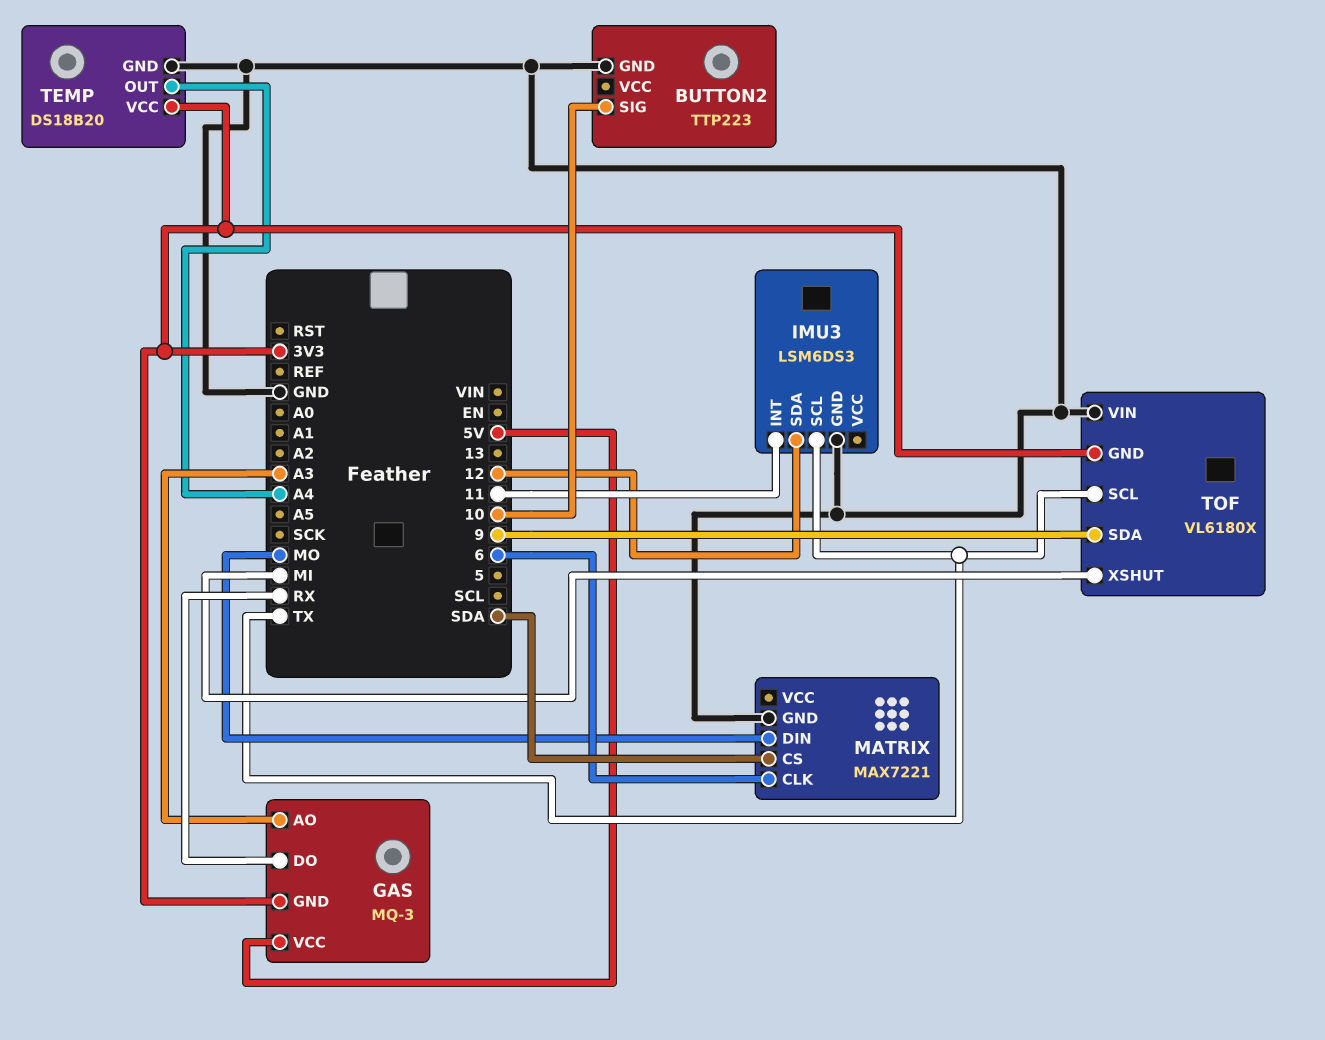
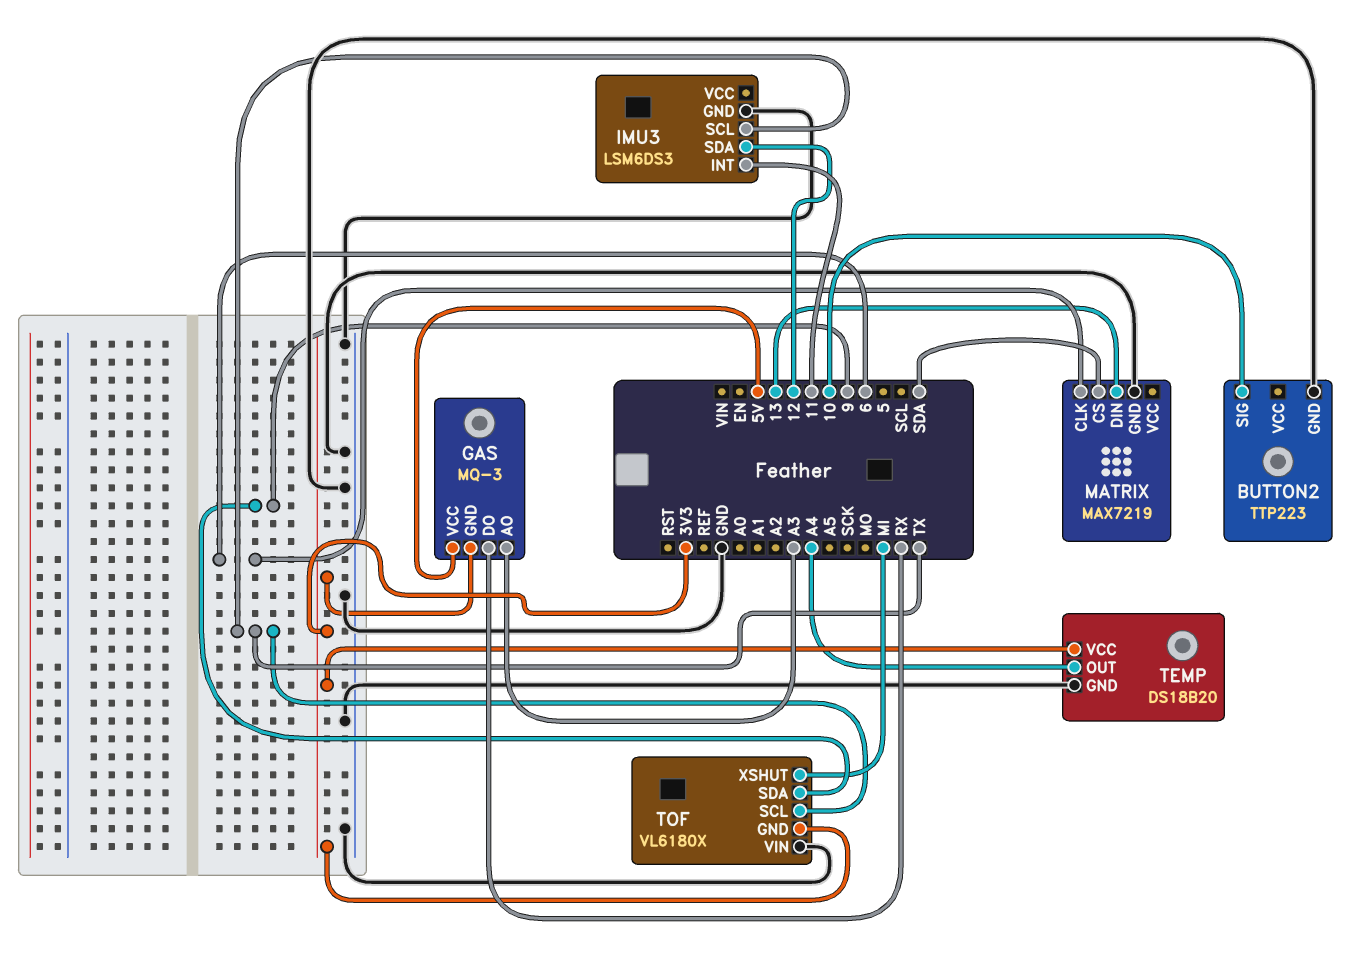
MATRIX: MAX7221 -> MAX7219
MATRIX pin DIN: MO -> 13

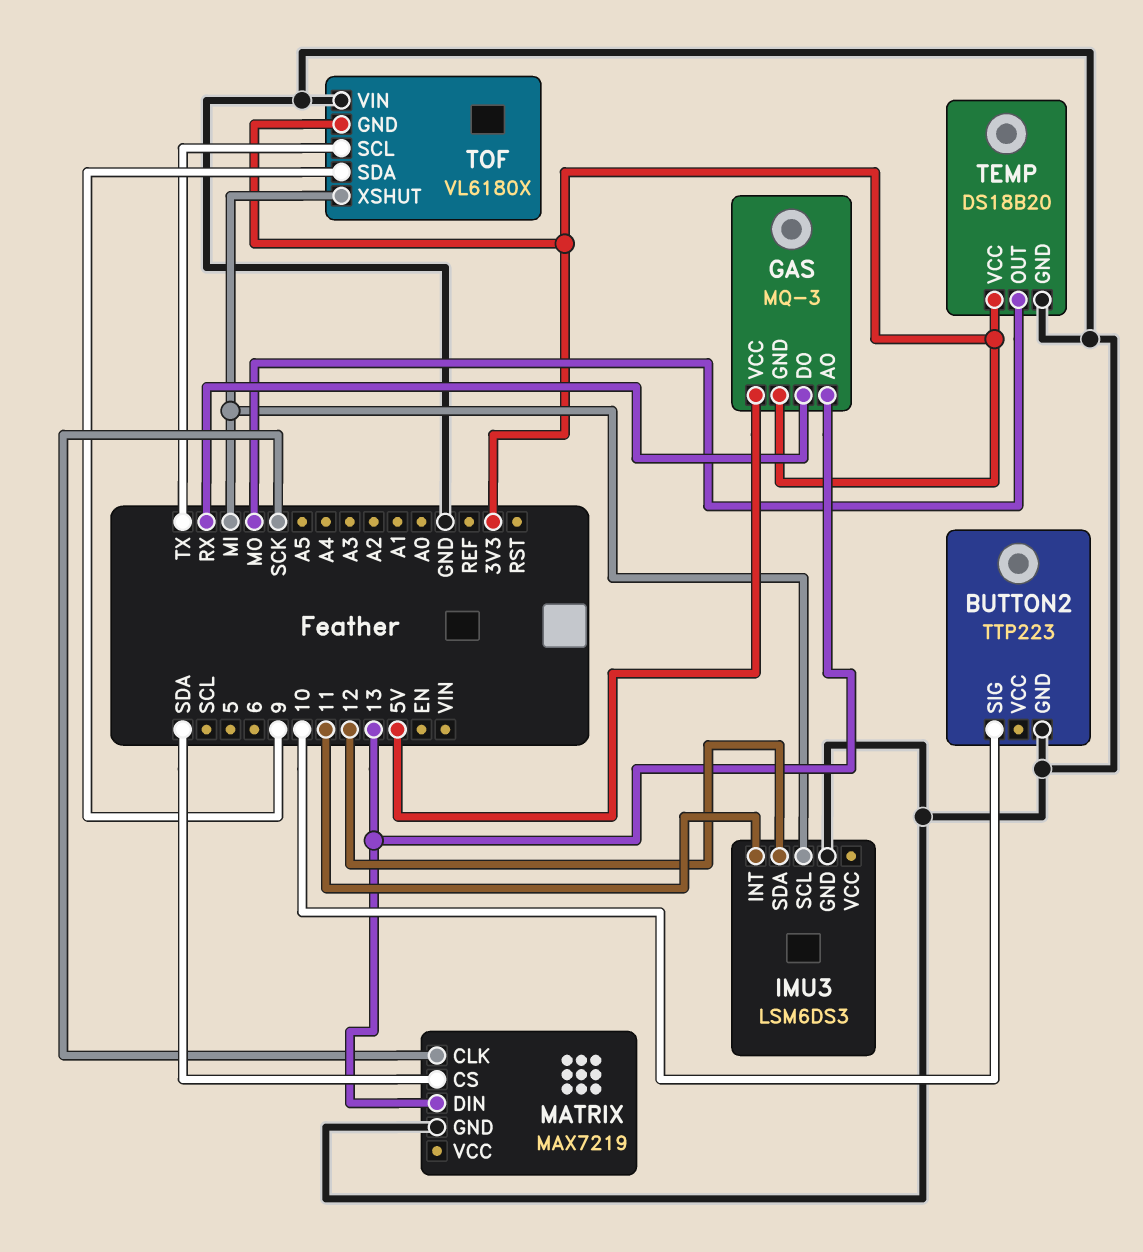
GAS pin AO: A3 -> 13
IMU3 pin SCL: TX -> MI
MATRIX pin CLK: 6 -> SCK
TEMP pin OUT: A4 -> MO

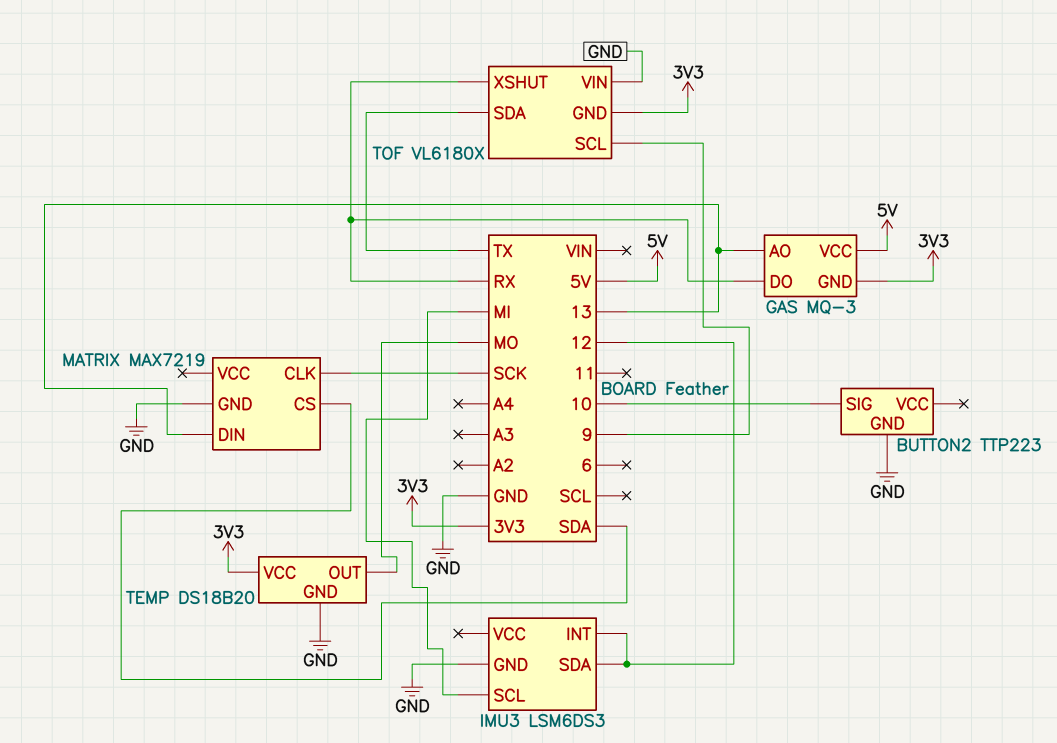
IMU3 pin INT: 11 -> 12
TOF pin SCL: TX -> 9
TOF pin SDA: 9 -> TX
TOF pin XSHUT: MI -> RX

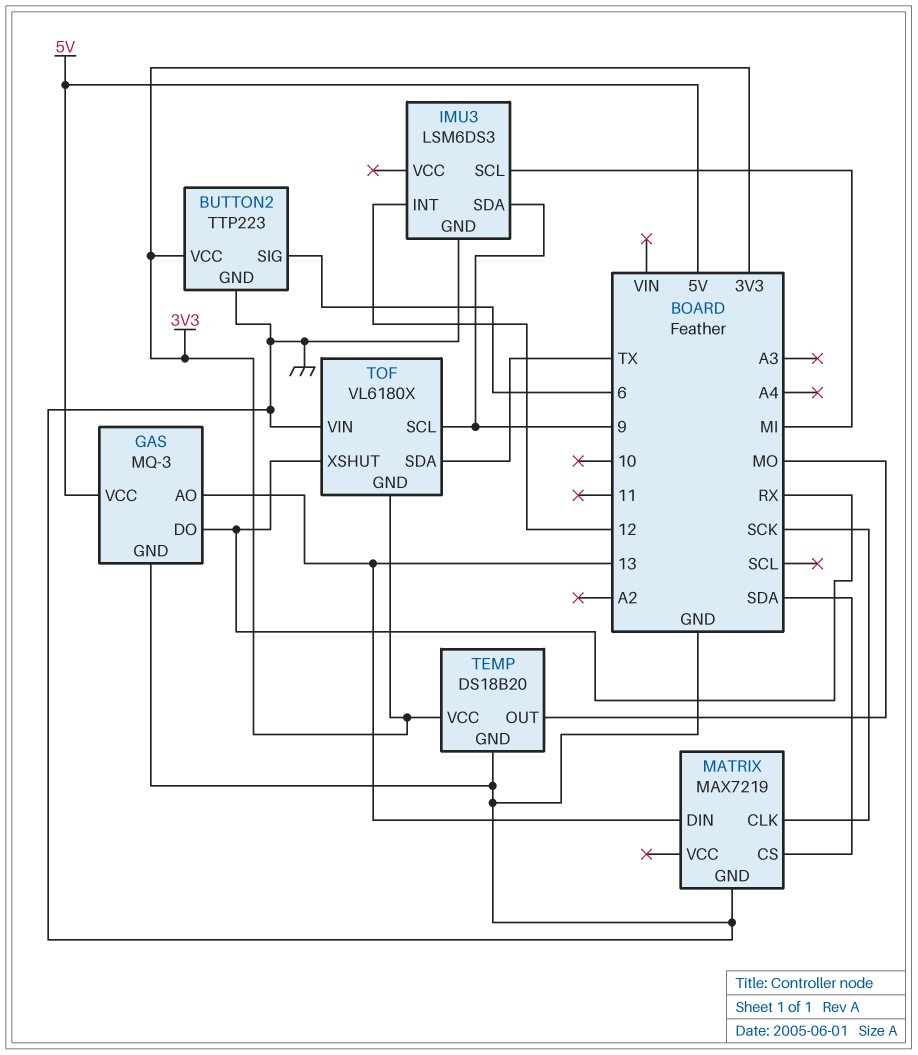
BUTTON2 pin SIG: 10 -> 6
BUTTON2 pin VCC: none -> 3V3
GAS pin GND: 3V3 -> GND
IMU3 pin SDA: 12 -> 9

